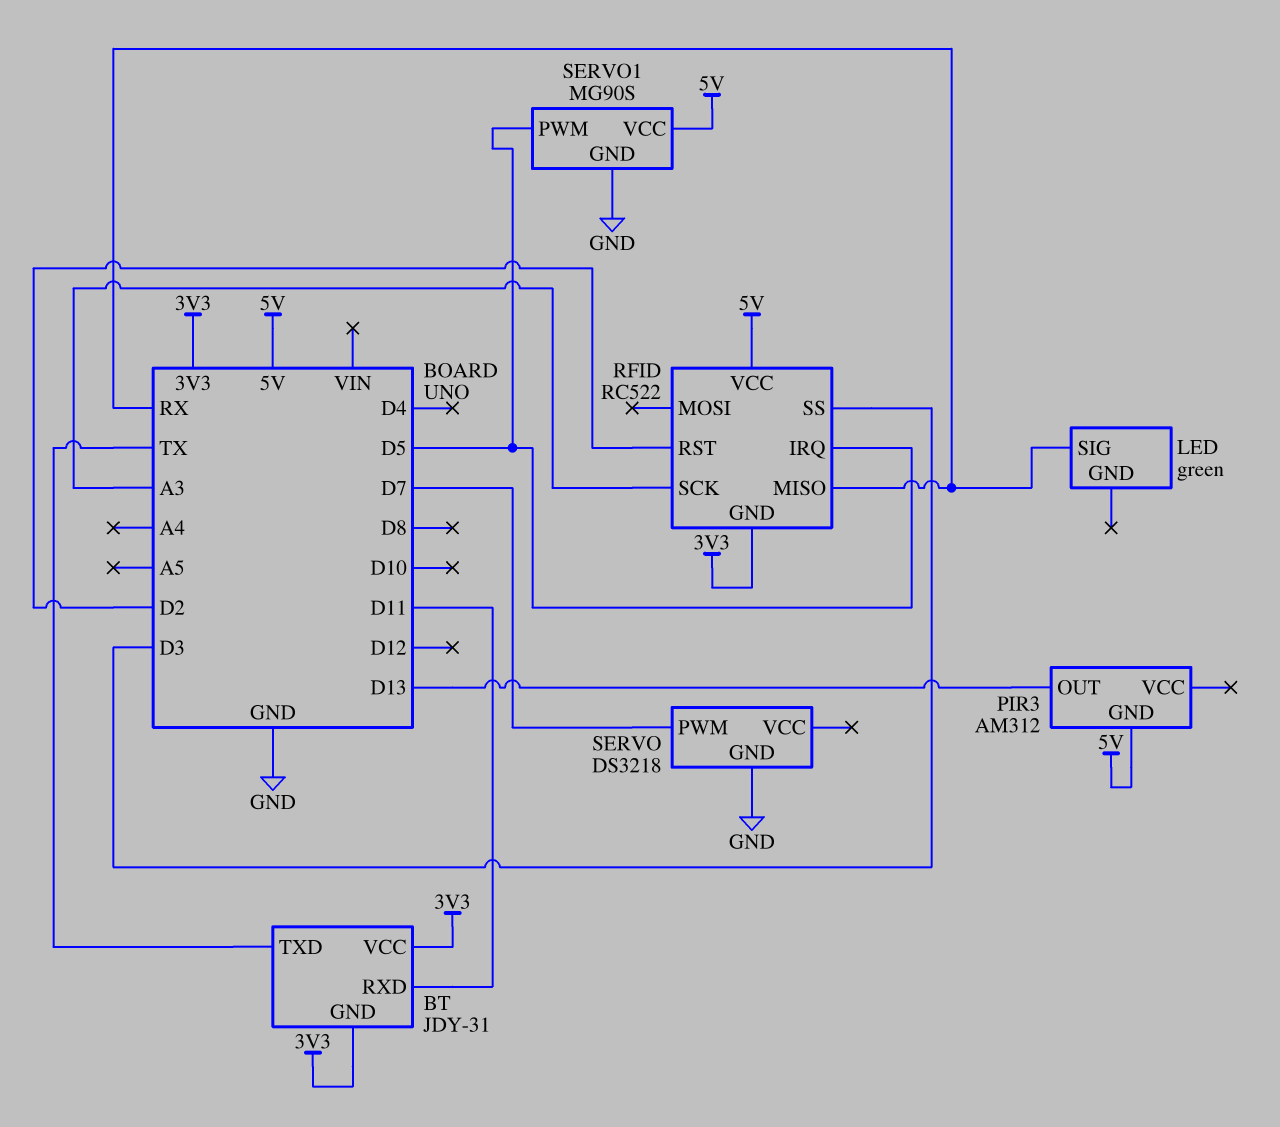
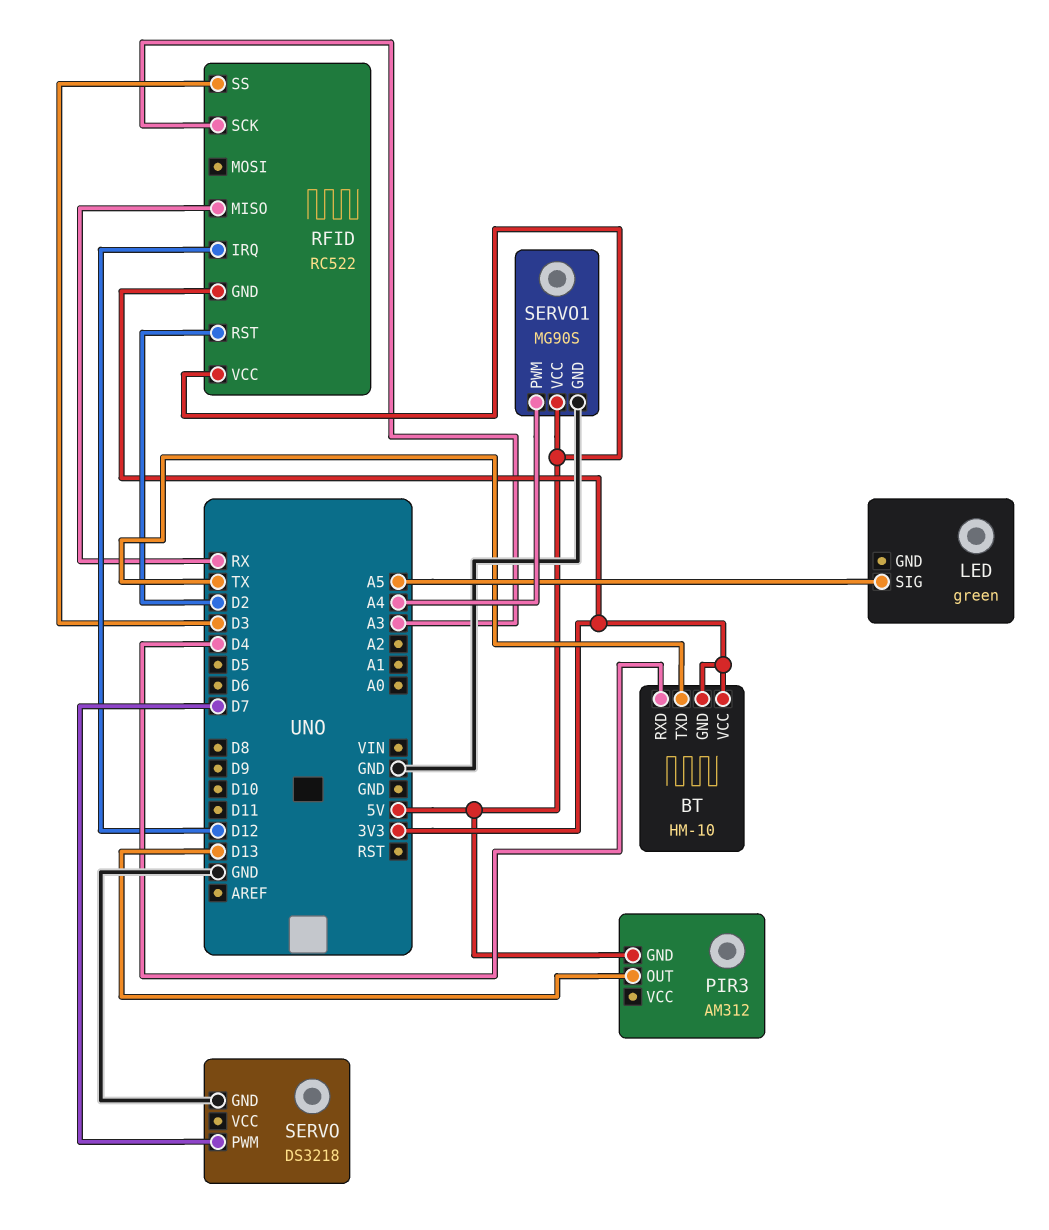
BT: JDY-31 -> HM-10
BT pin RXD: D11 -> D4
LED pin SIG: RX -> A5
RFID pin IRQ: D5 -> D12
SERVO1 pin PWM: D5 -> A4

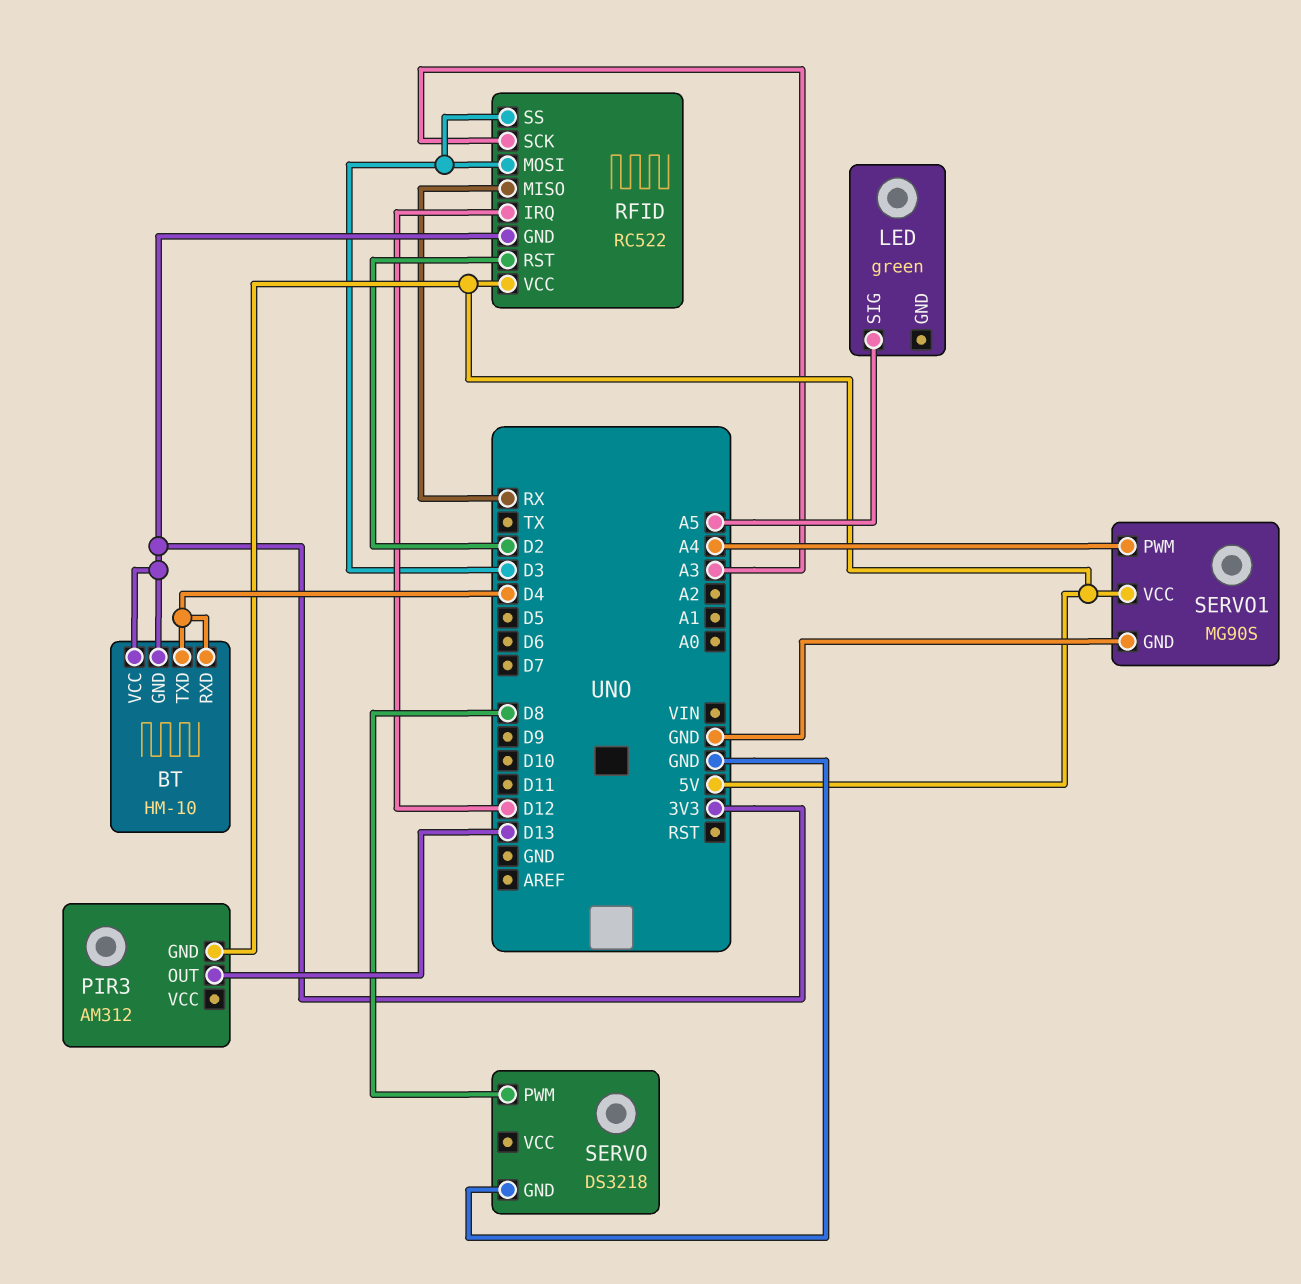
BT pin TXD: TX -> D4
RFID pin MOSI: none -> D3
SERVO pin PWM: D7 -> D8

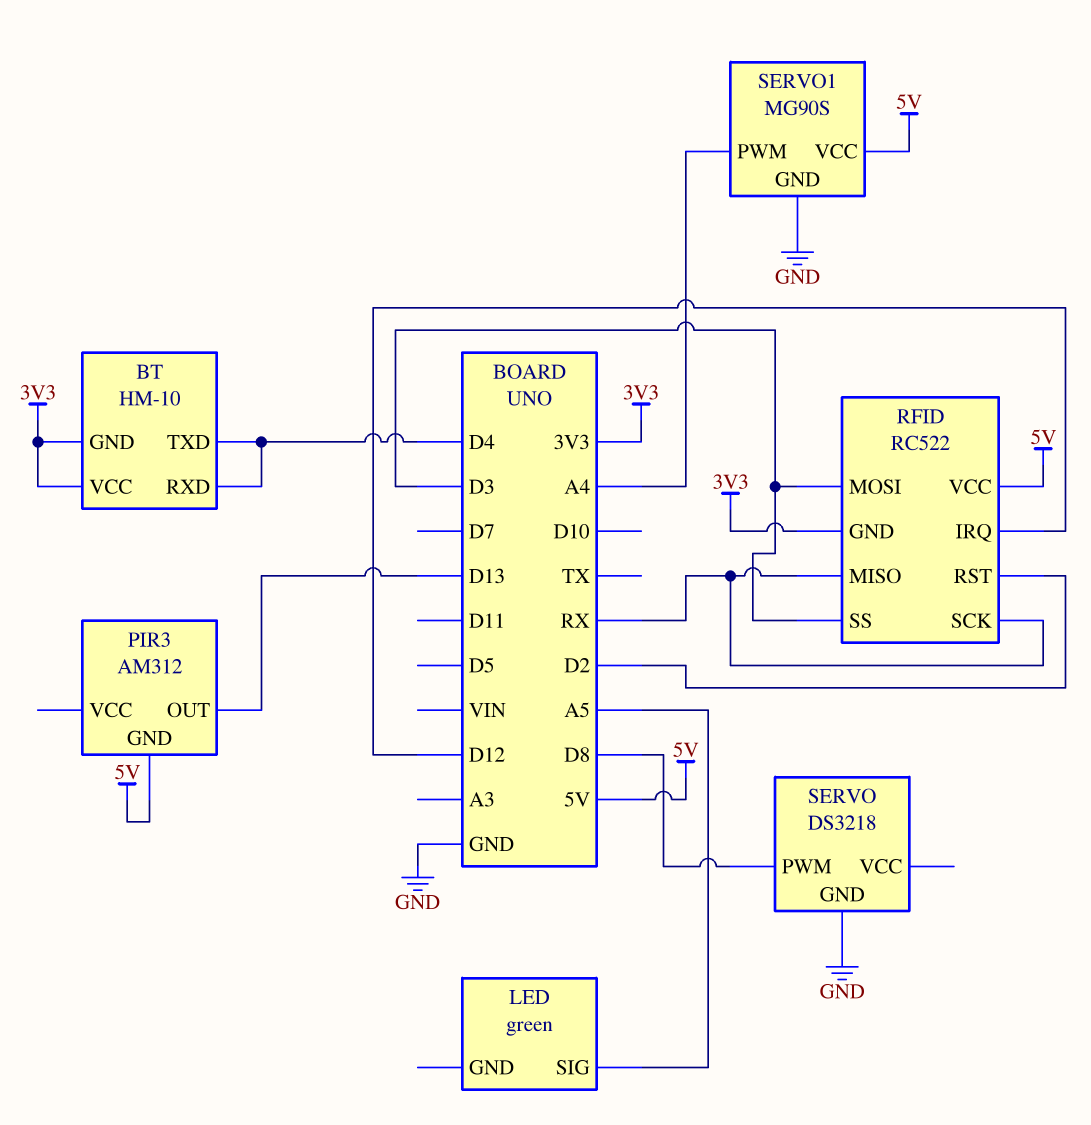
RFID pin SCK: A3 -> RX

